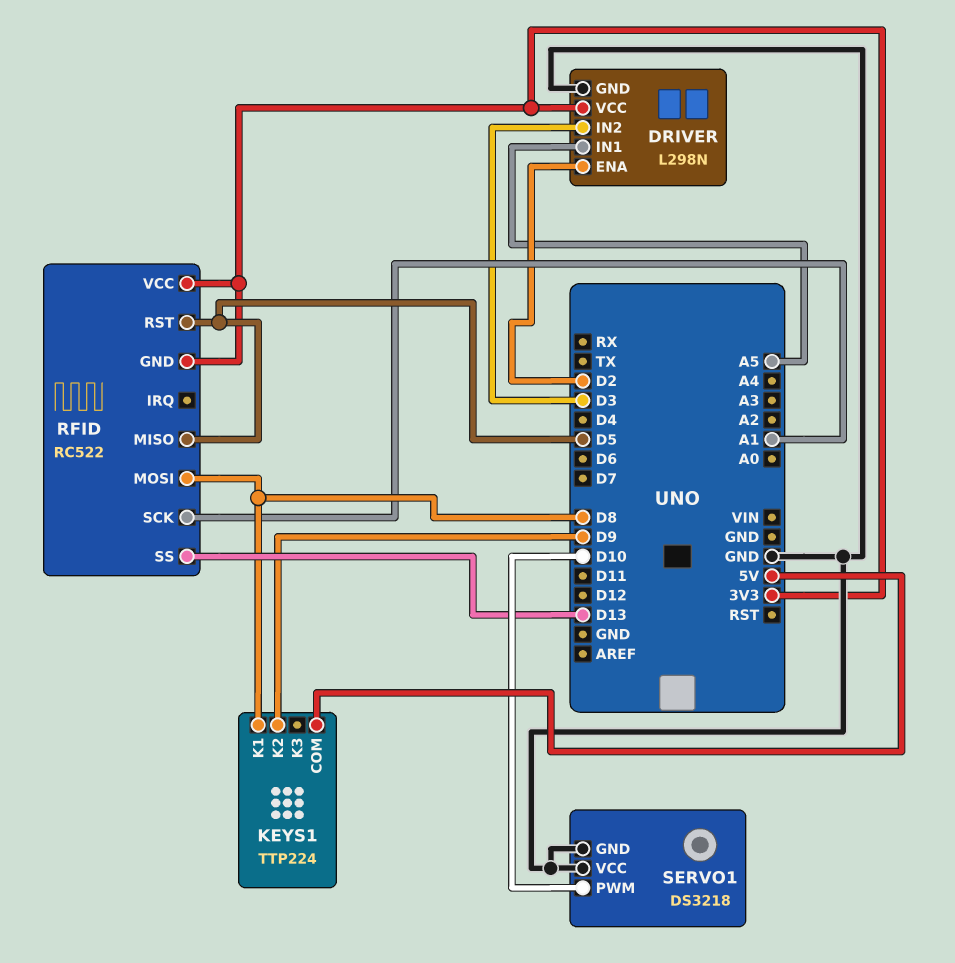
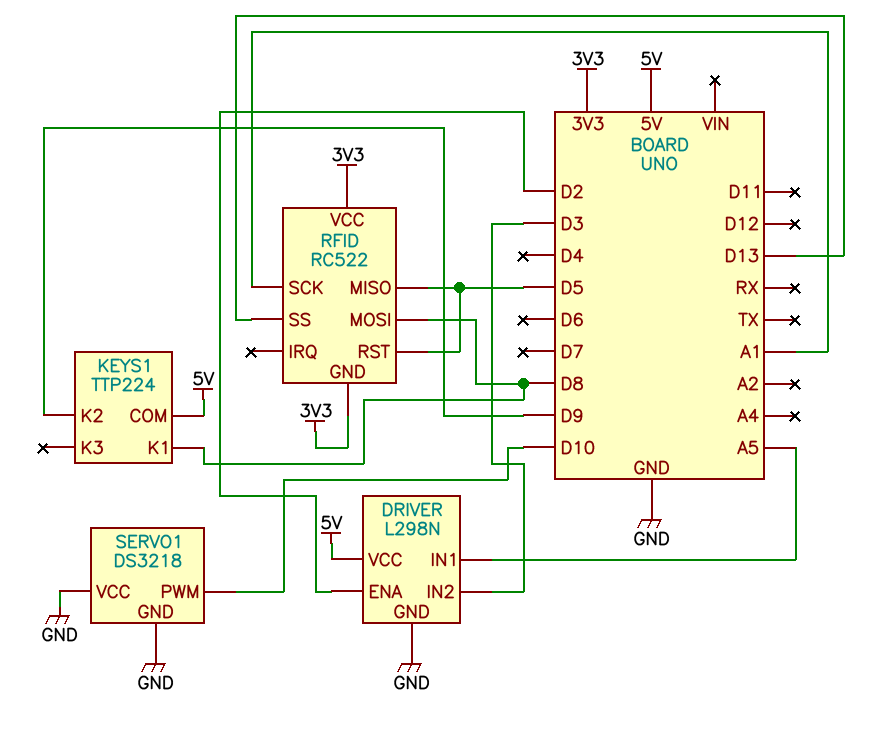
DRIVER pin VCC: 3V3 -> 5V

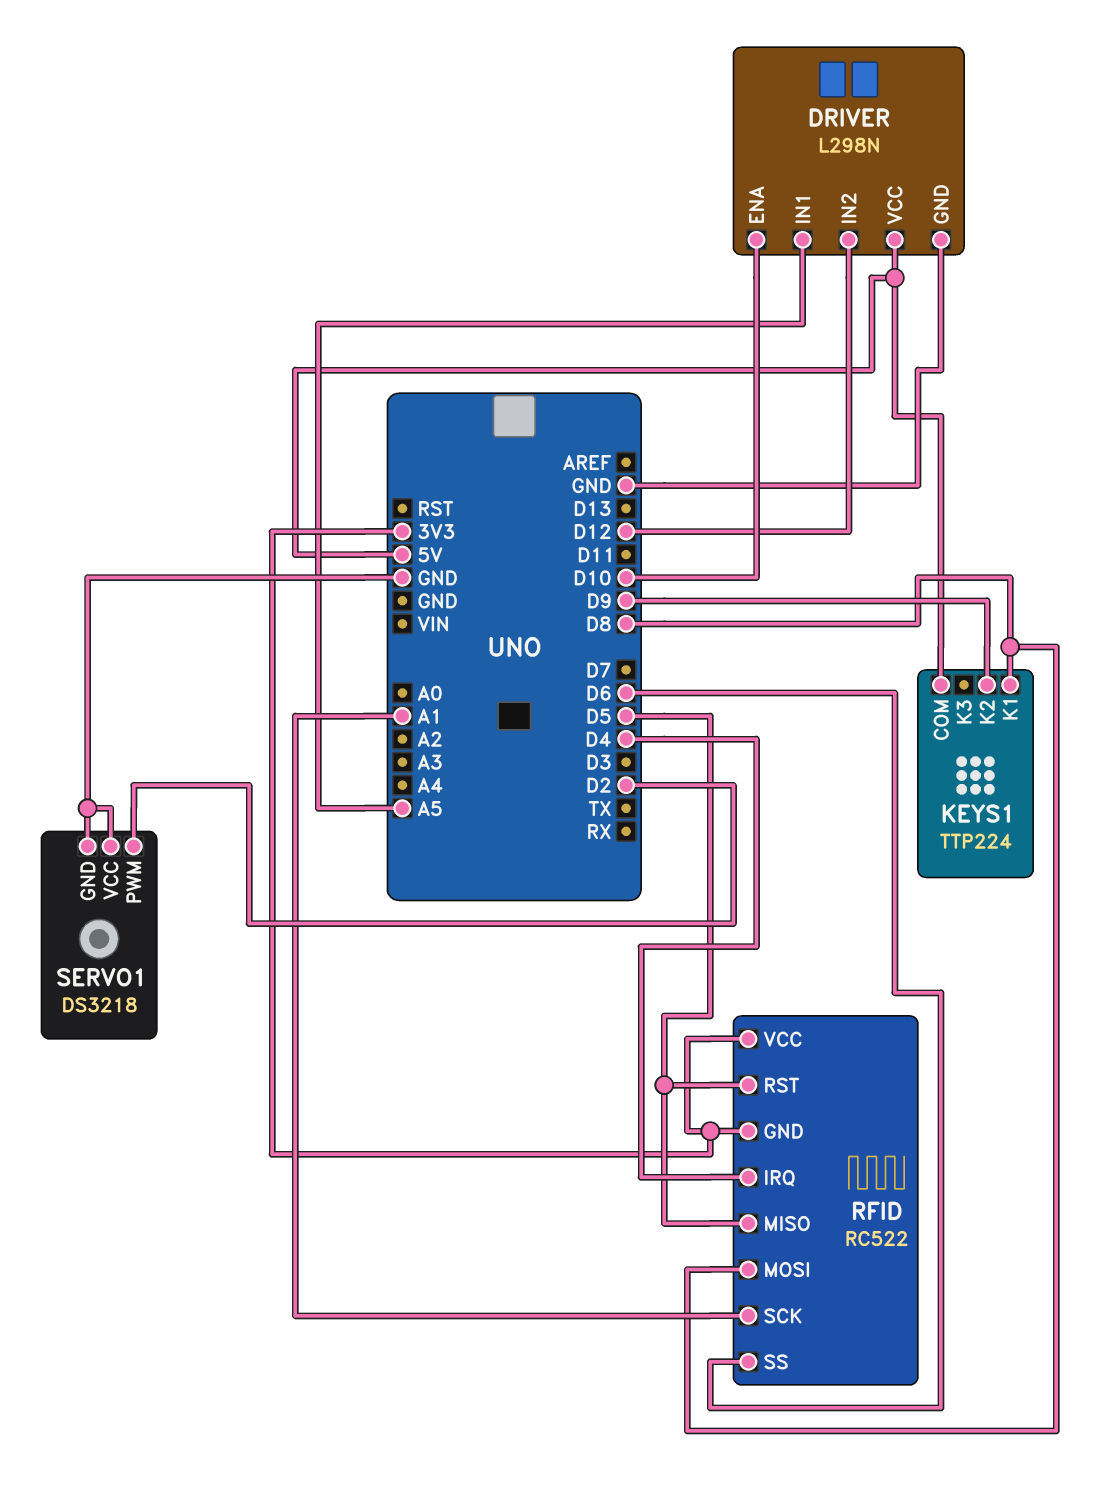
DRIVER pin ENA: D2 -> D10
DRIVER pin IN2: D3 -> D12
RFID pin IRQ: none -> D4
RFID pin SS: D13 -> D6
SERVO1 pin PWM: D10 -> D2

